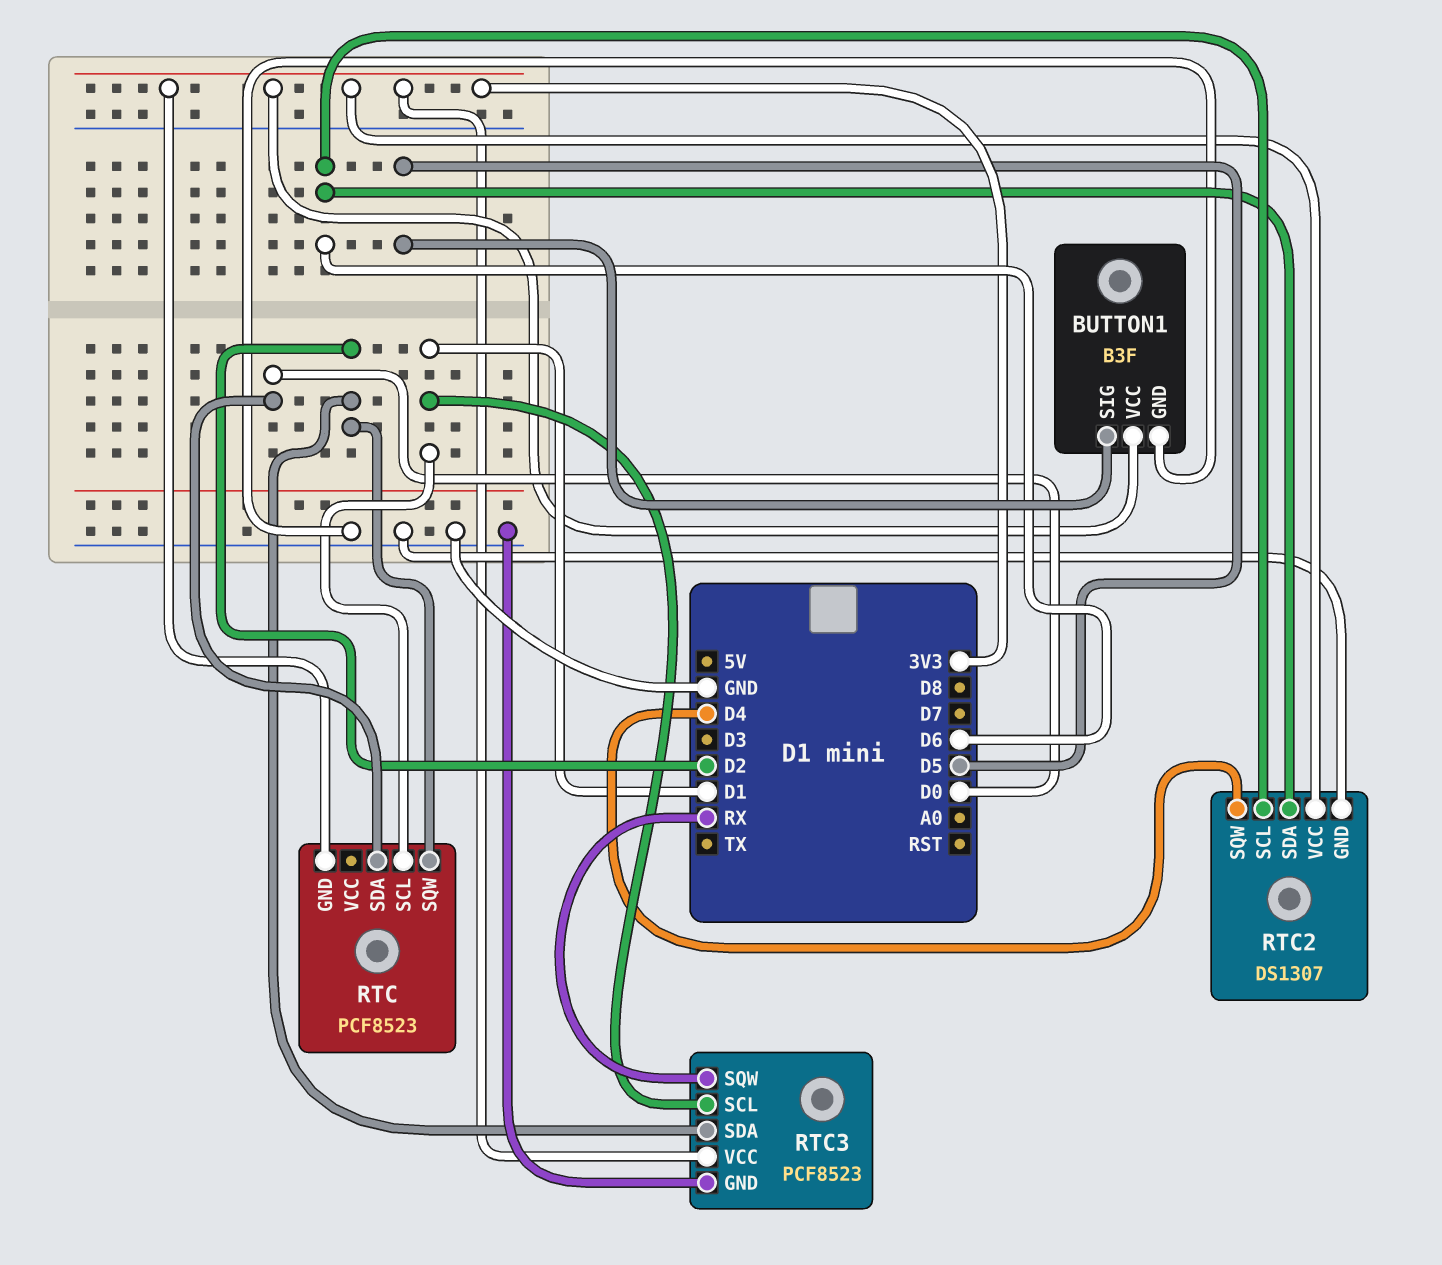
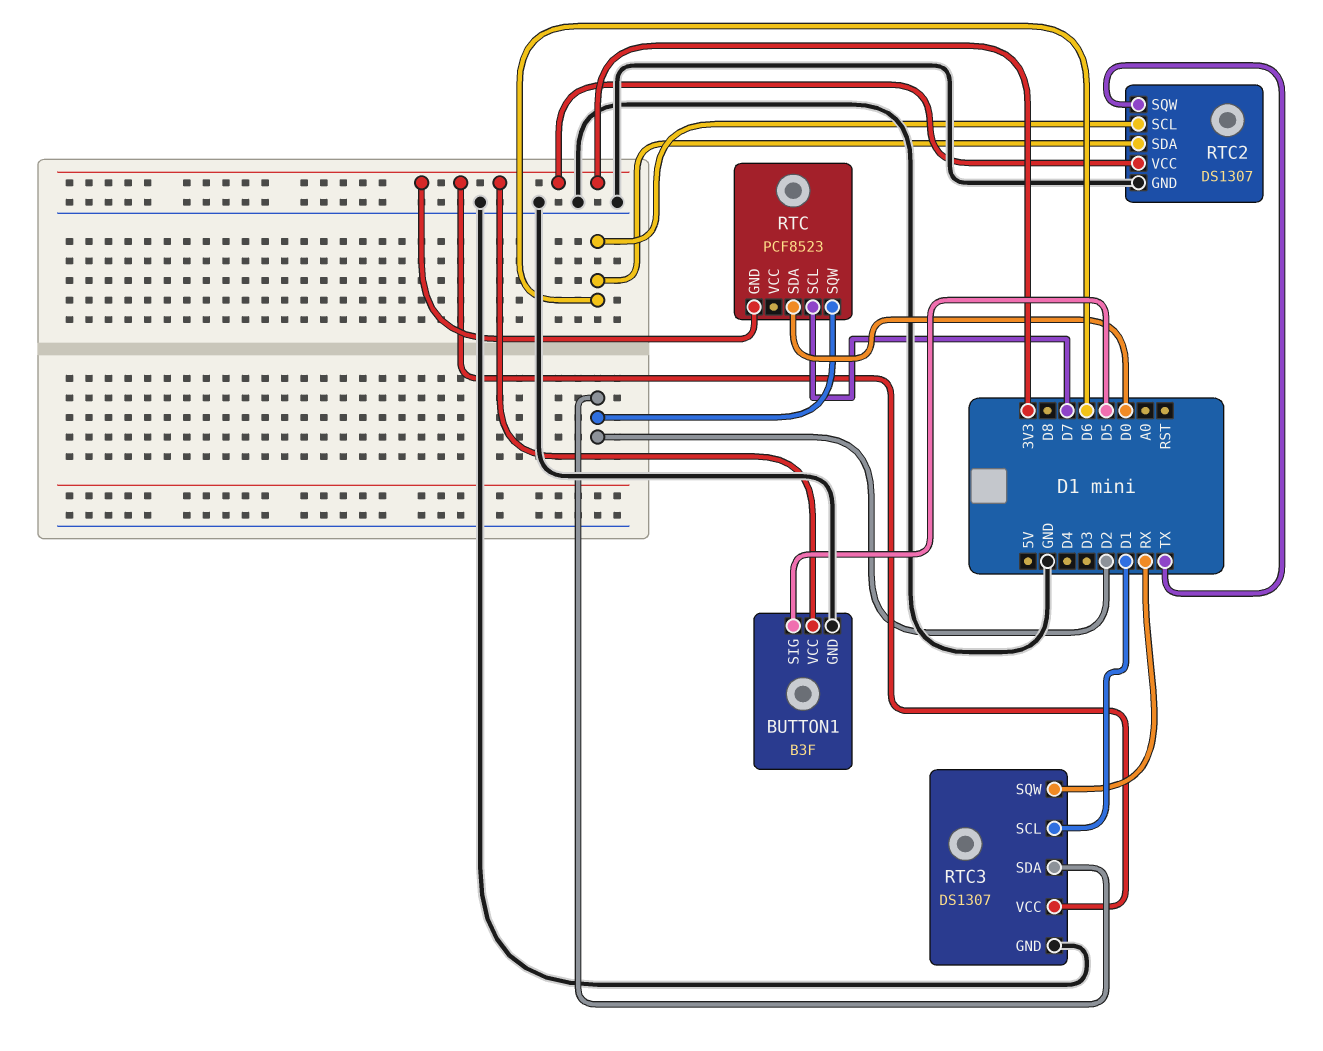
RTC pin SCL: D1 -> D7
RTC2 pin SQW: D4 -> TX
RTC3: PCF8523 -> DS1307

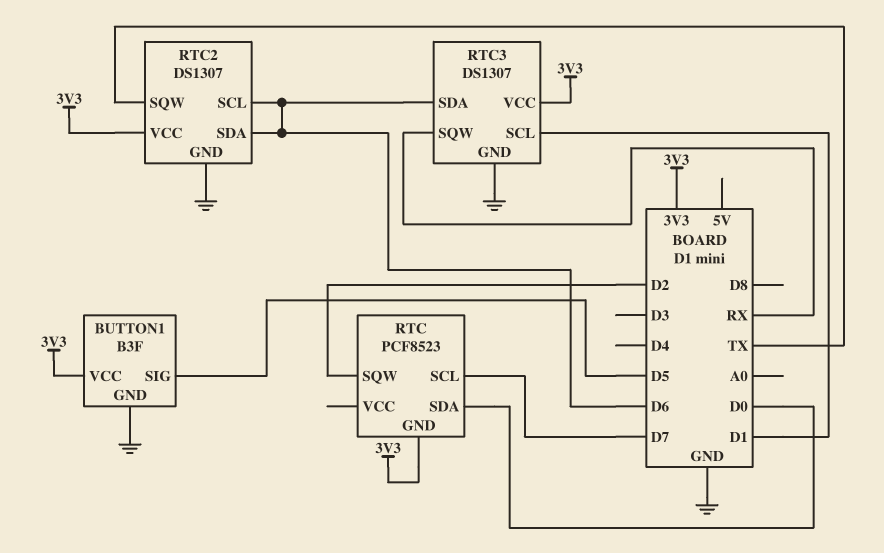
RTC3 pin SDA: D2 -> D6

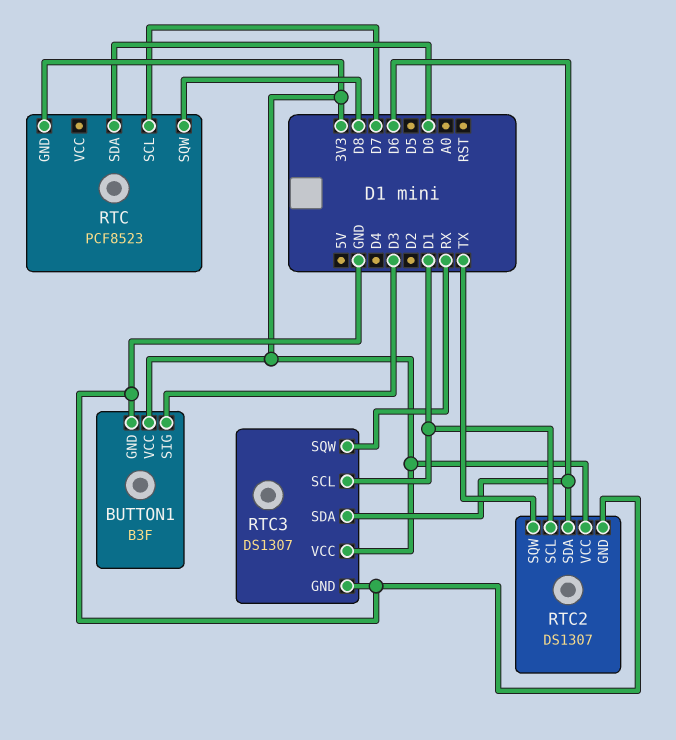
BUTTON1 pin SIG: D5 -> D3
RTC pin SQW: D2 -> D8
RTC2 pin SCL: D6 -> D1

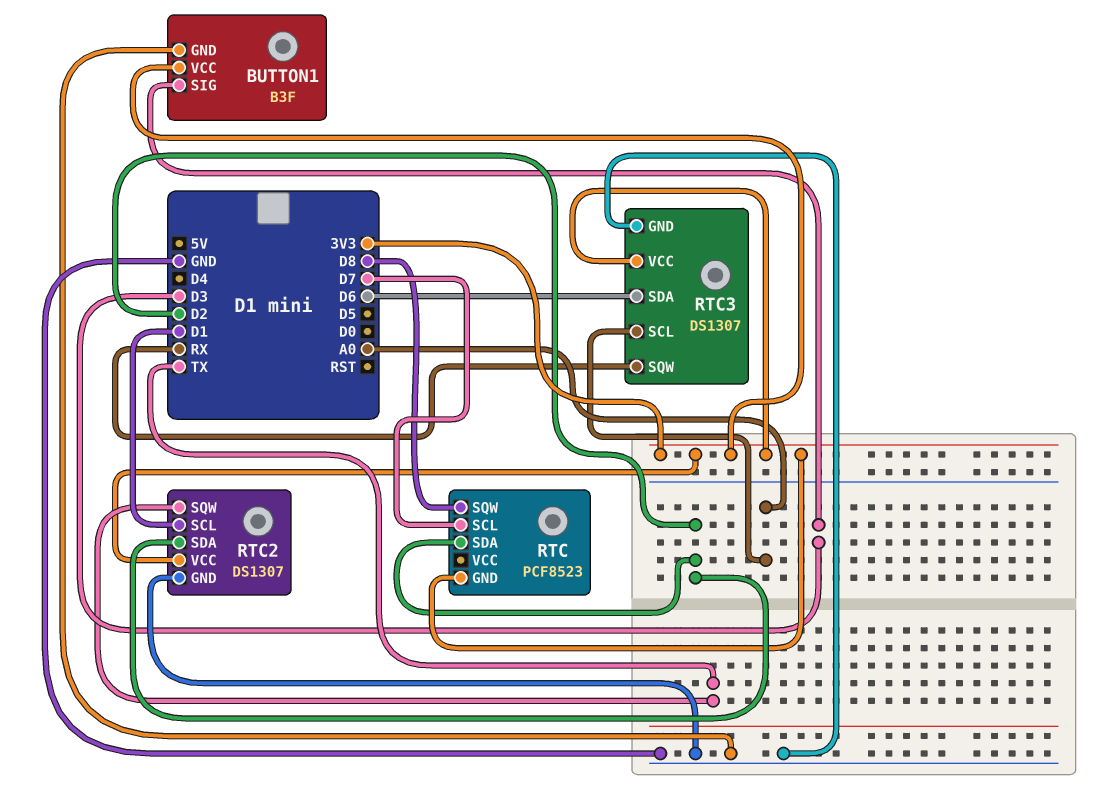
RTC pin SDA: D0 -> D2
RTC2 pin SDA: D6 -> D2
RTC3 pin SCL: D1 -> A0

